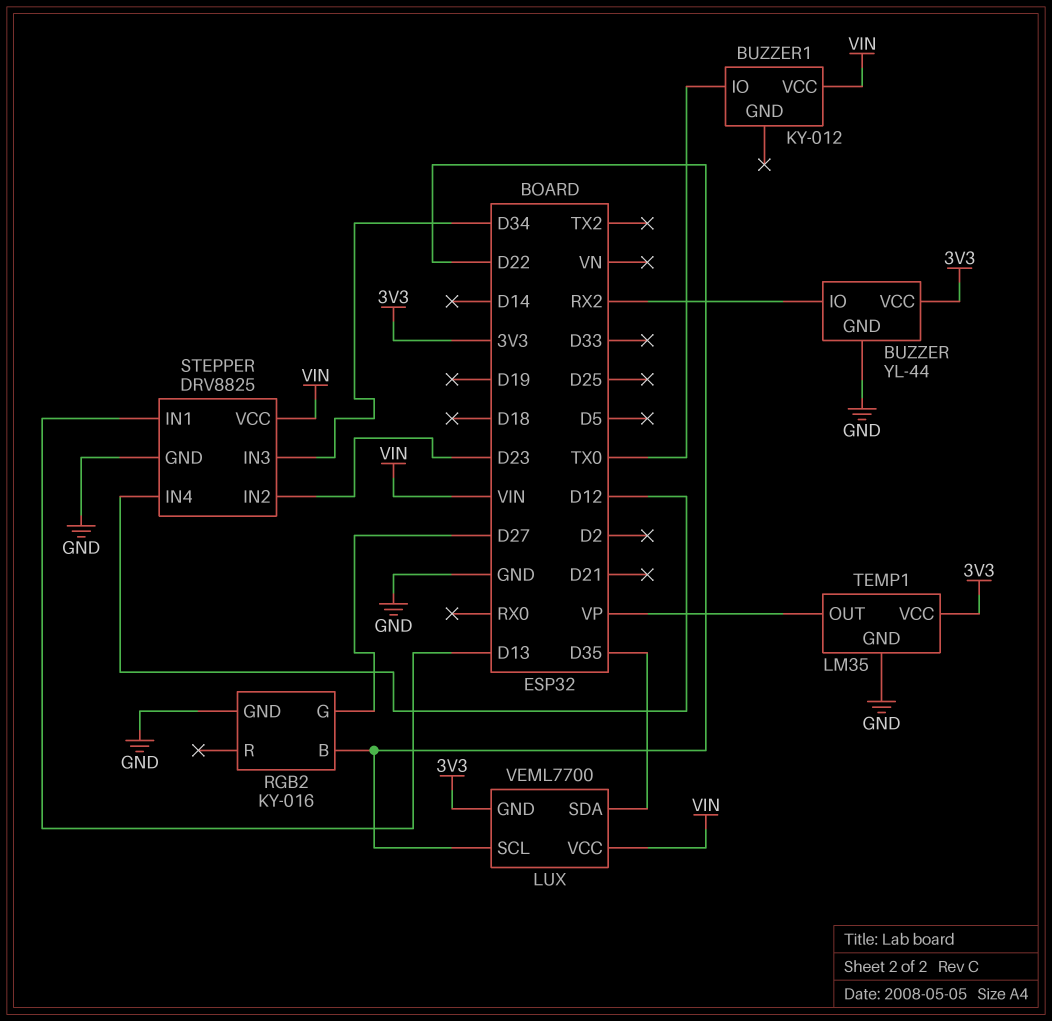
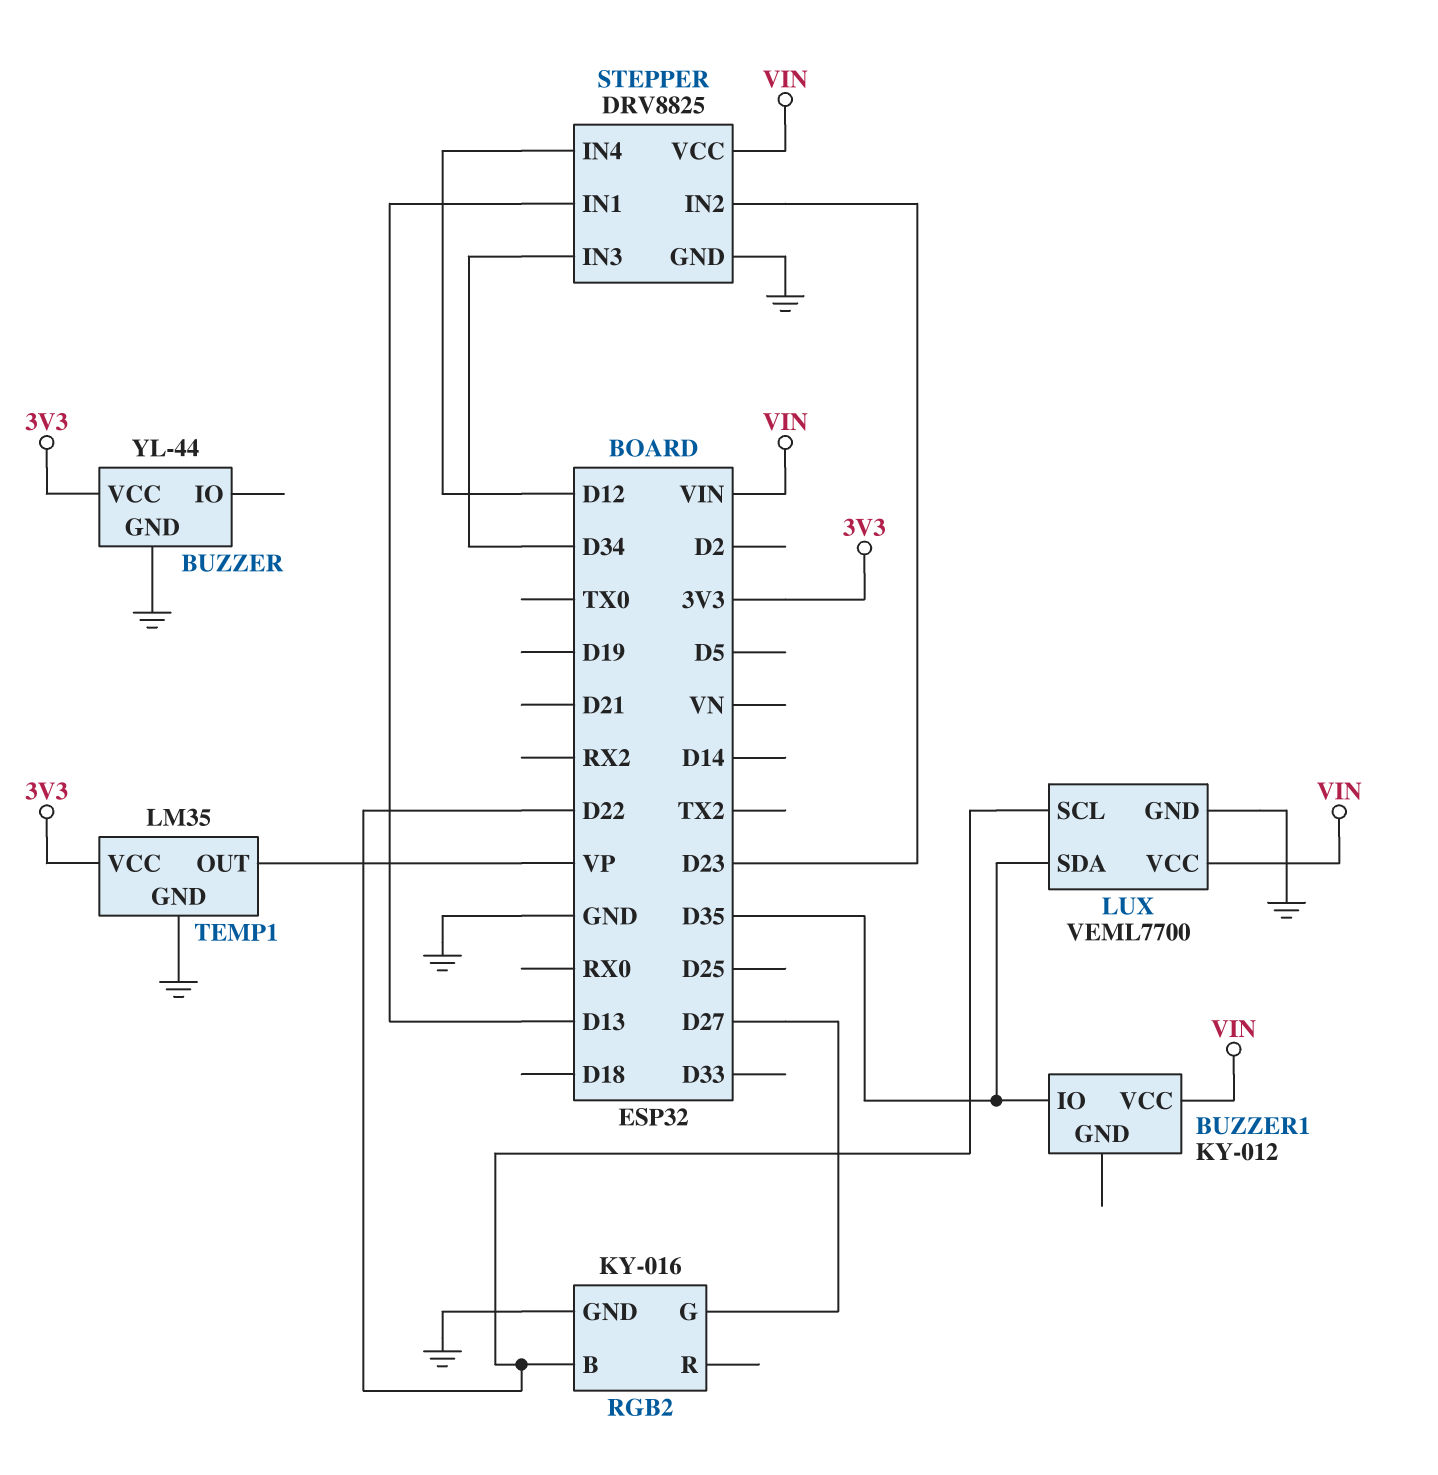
BUZZER pin IO: RX2 -> none
BUZZER1 pin IO: TX0 -> D35
LUX pin GND: 3V3 -> GND

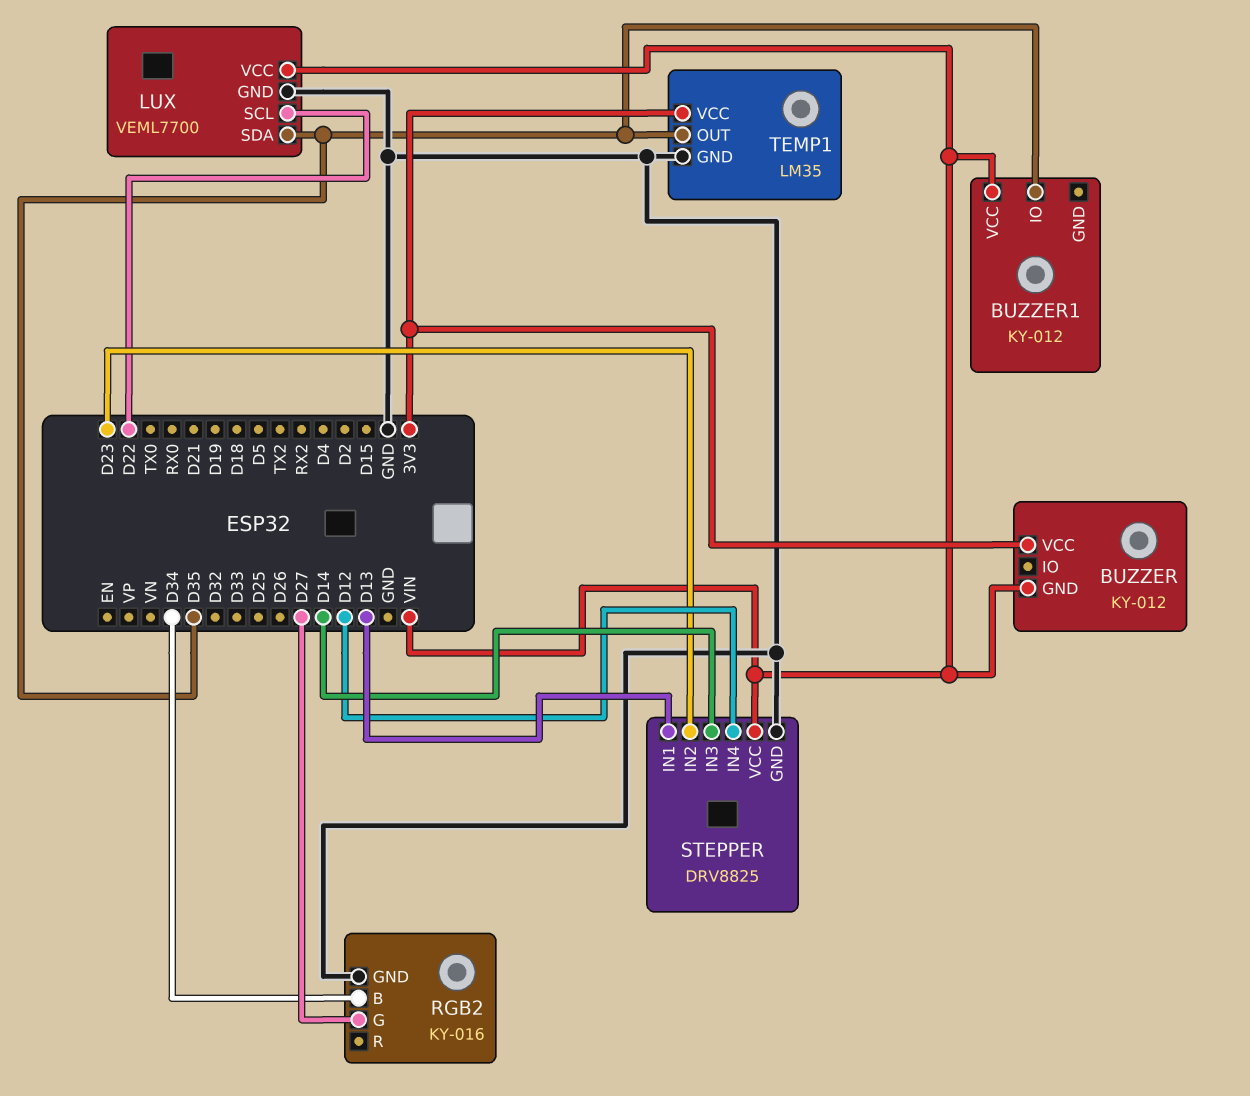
BUZZER: YL-44 -> KY-012
BUZZER pin GND: GND -> VIN
RGB2 pin B: D22 -> D34
STEPPER pin IN3: D34 -> D14
TEMP1 pin OUT: VP -> D35

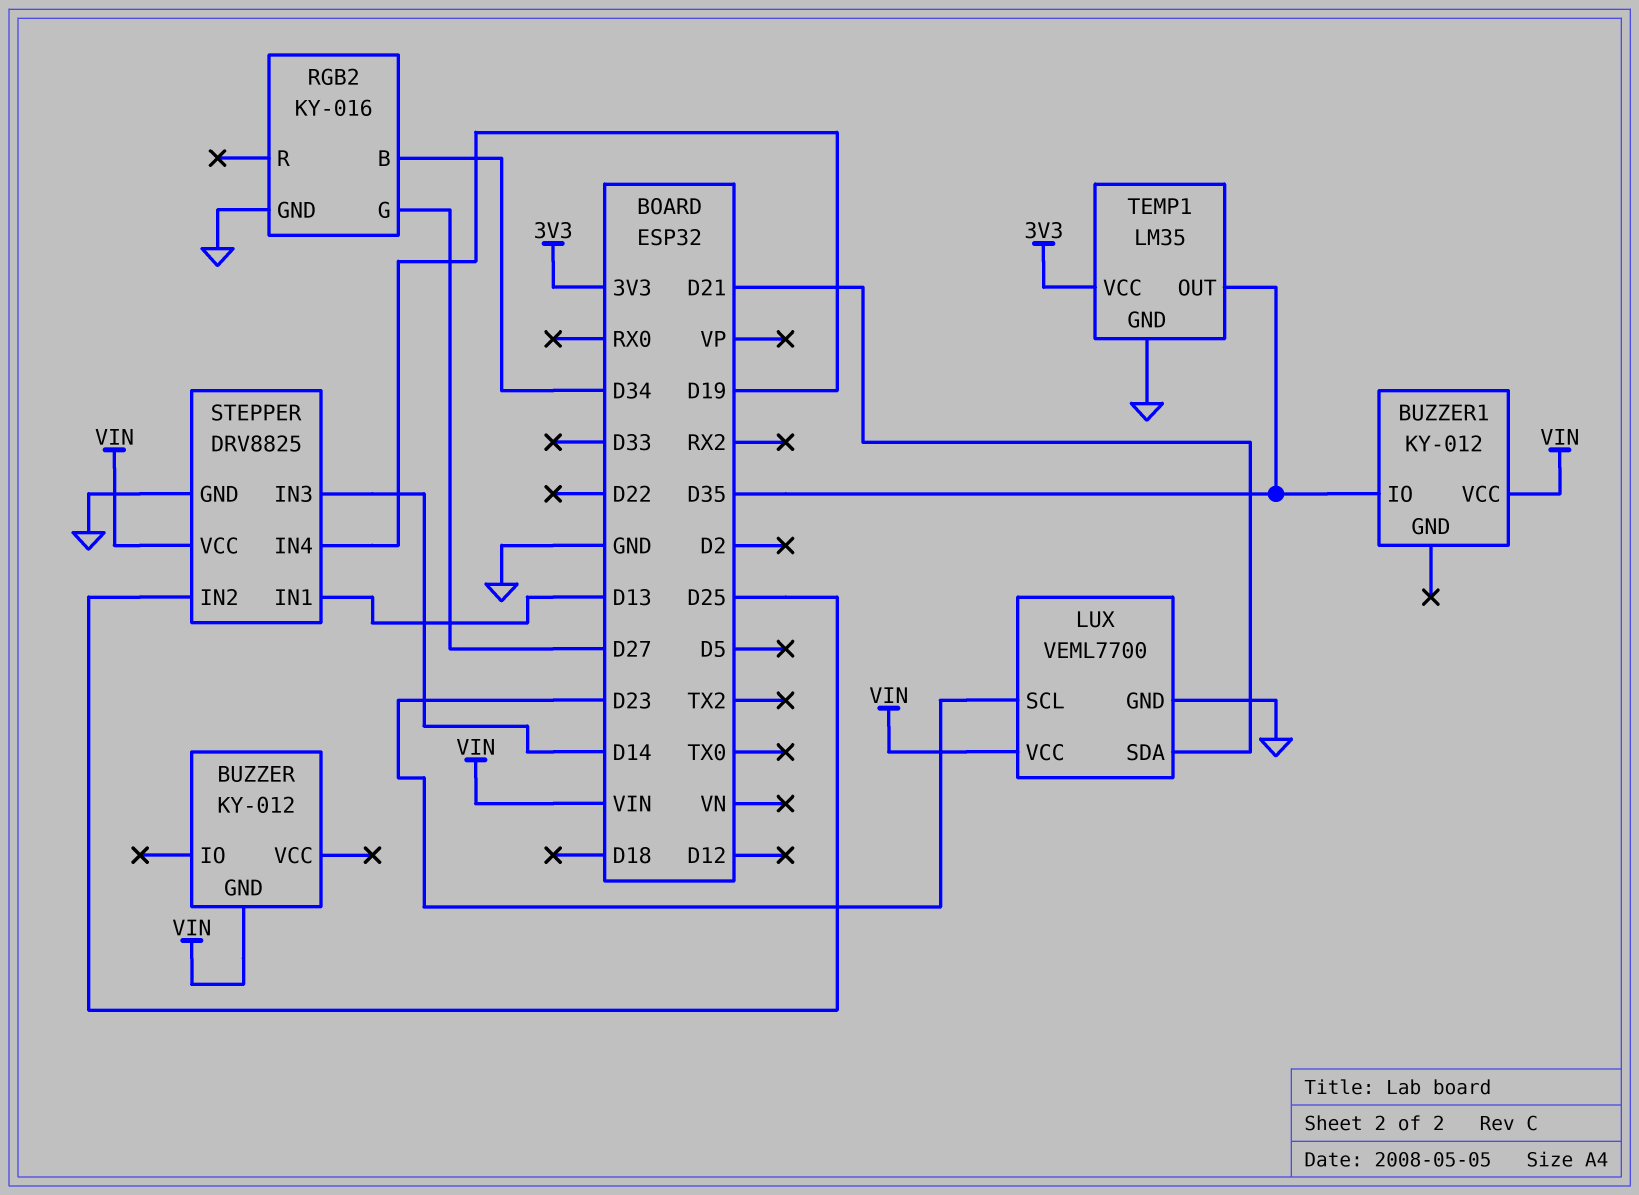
BUZZER pin VCC: 3V3 -> none
LUX pin SCL: D22 -> D23
LUX pin SDA: D35 -> D21
STEPPER pin IN2: D23 -> D25
STEPPER pin IN4: D12 -> D19

